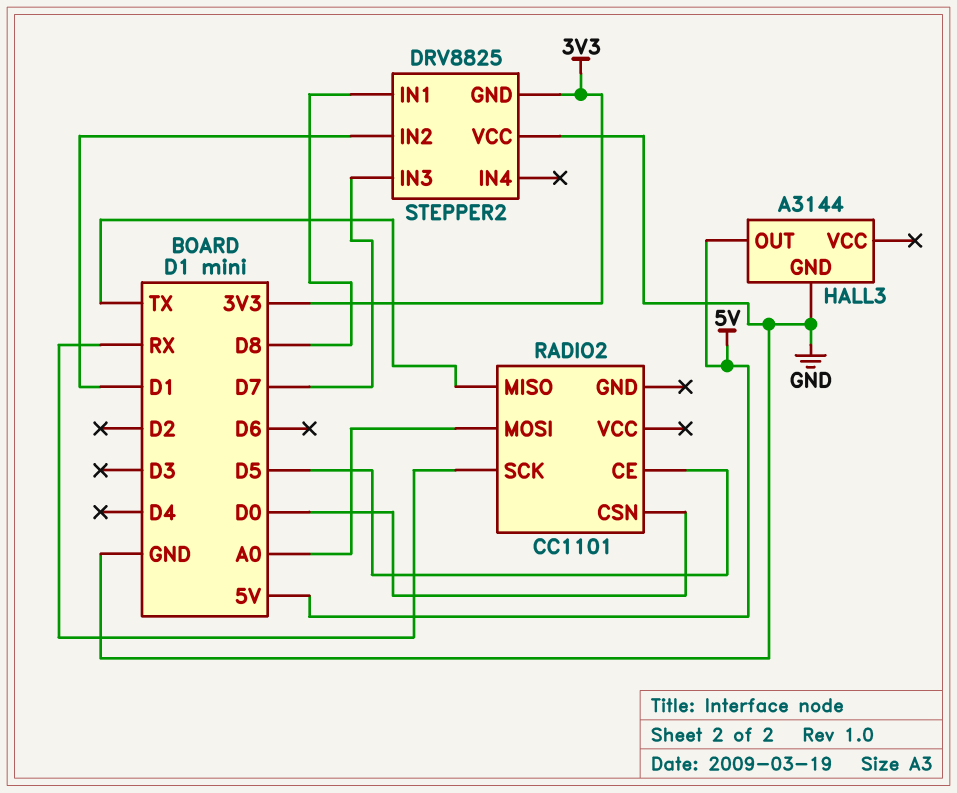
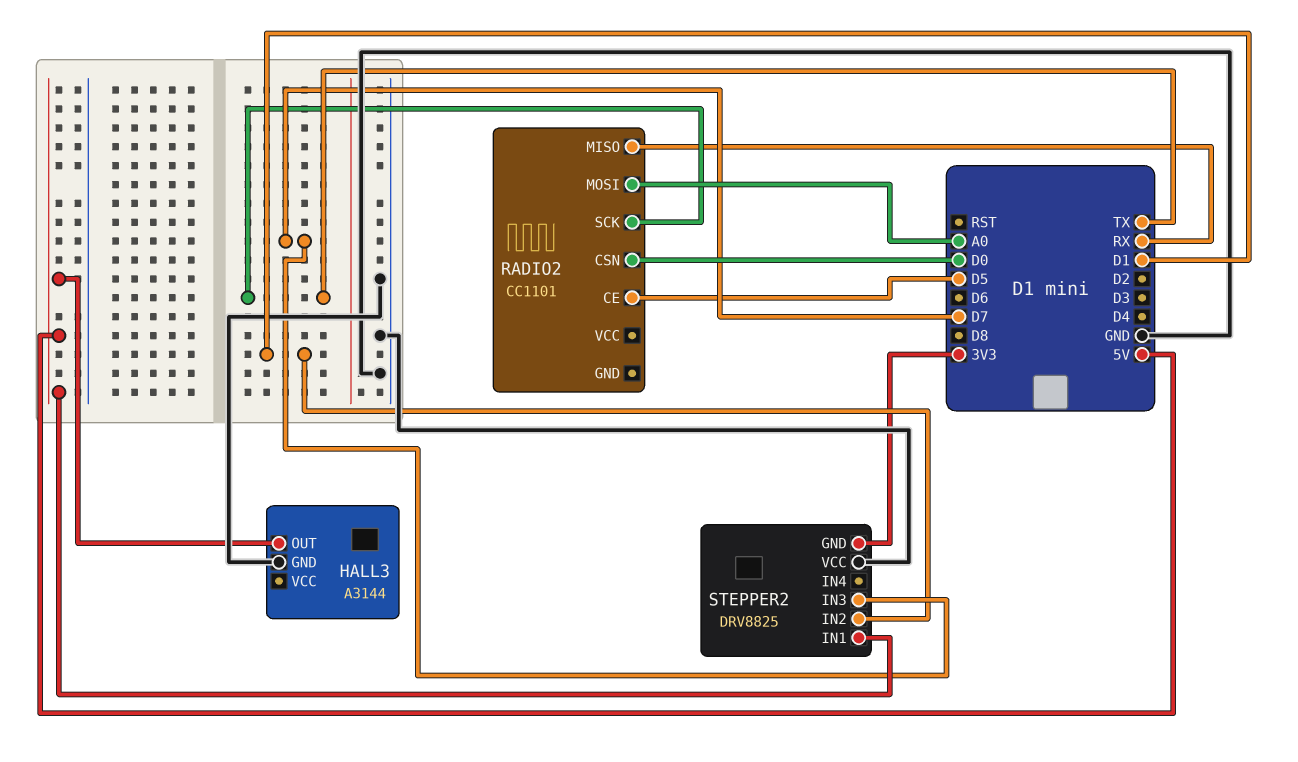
RADIO2 pin MISO: TX -> RX
RADIO2 pin SCK: RX -> TX
STEPPER2 pin IN1: D8 -> 5V

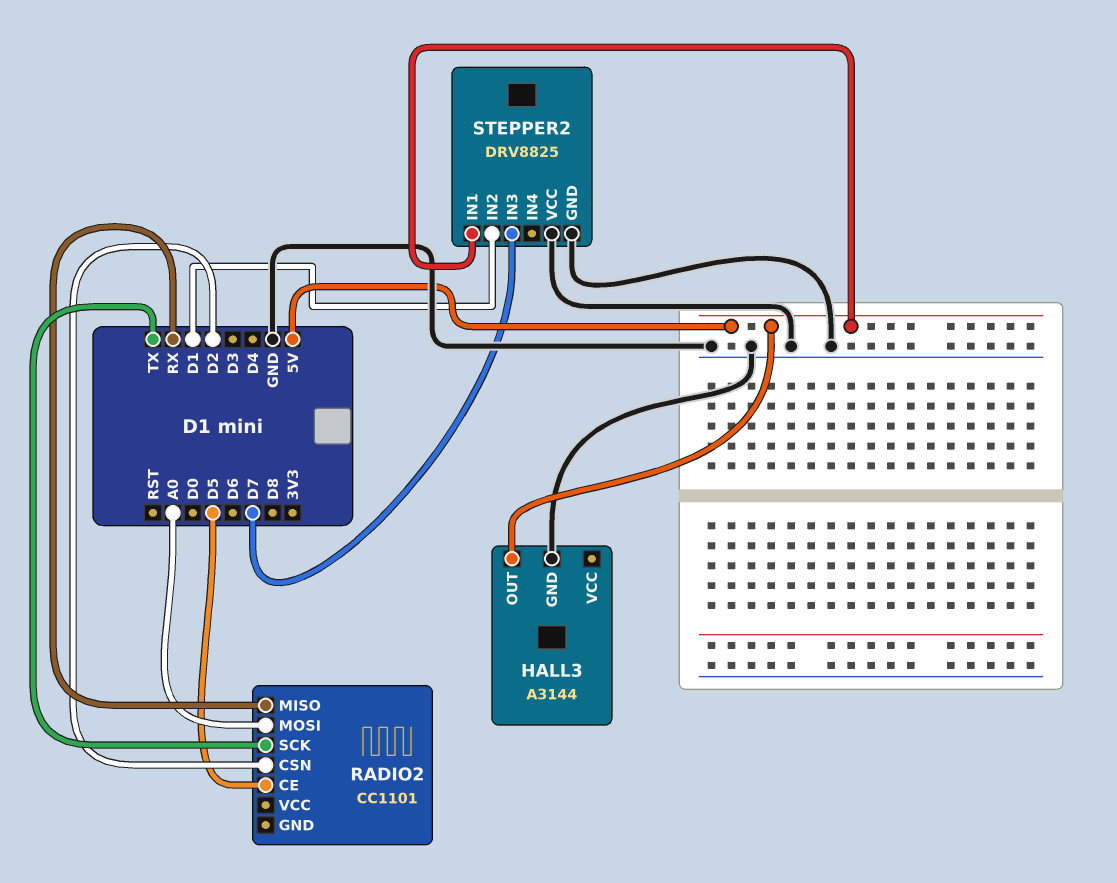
RADIO2 pin CSN: D0 -> D2
STEPPER2 pin GND: 3V3 -> GND

